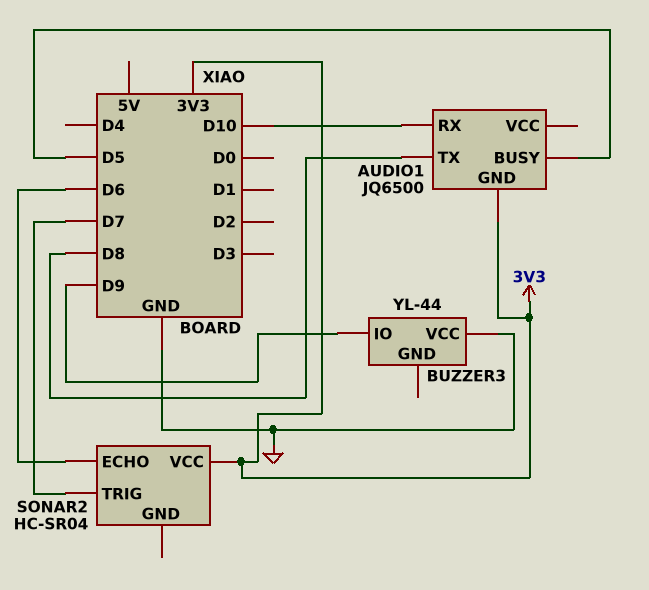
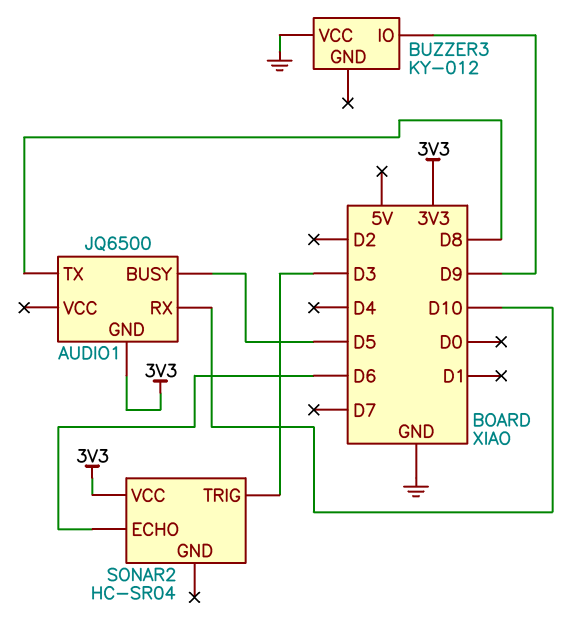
BUZZER3: YL-44 -> KY-012
SONAR2 pin TRIG: D7 -> D3

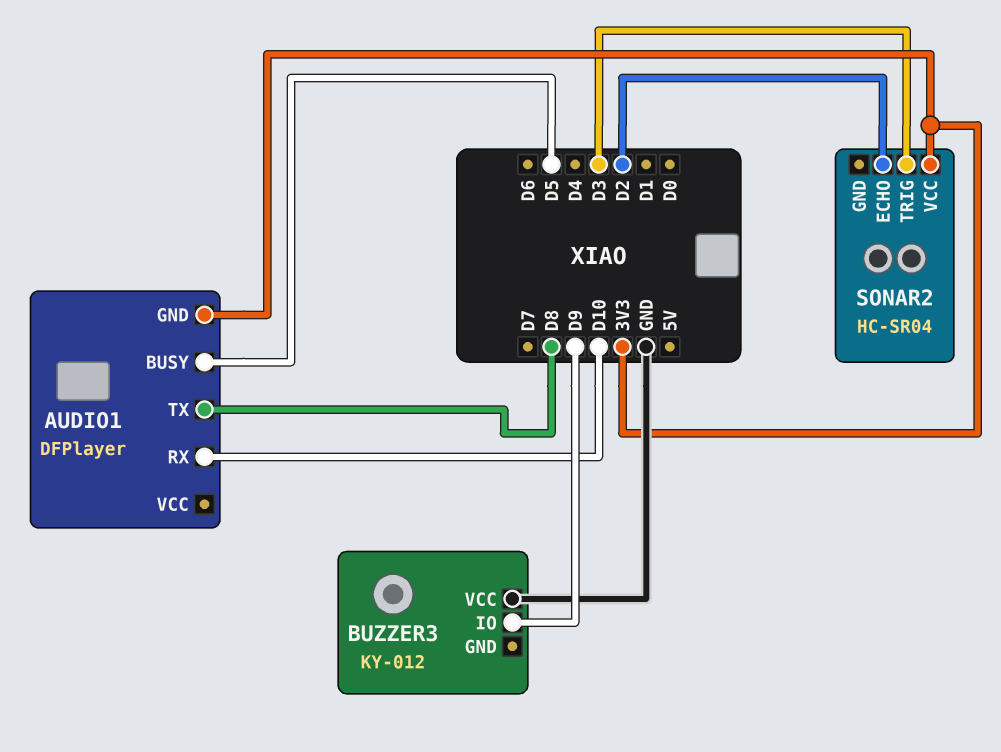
AUDIO1: JQ6500 -> DFPlayer
SONAR2 pin ECHO: D6 -> D2

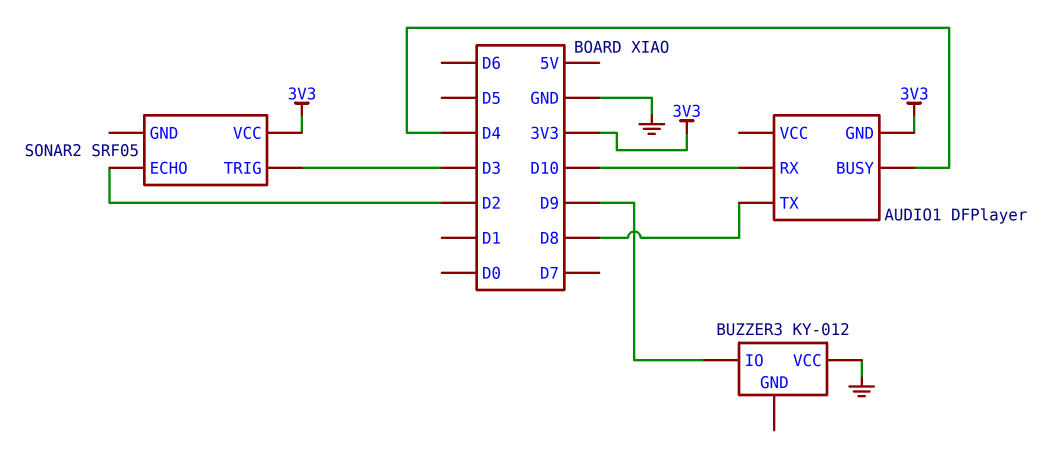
AUDIO1 pin BUSY: D5 -> D4
SONAR2: HC-SR04 -> SRF05

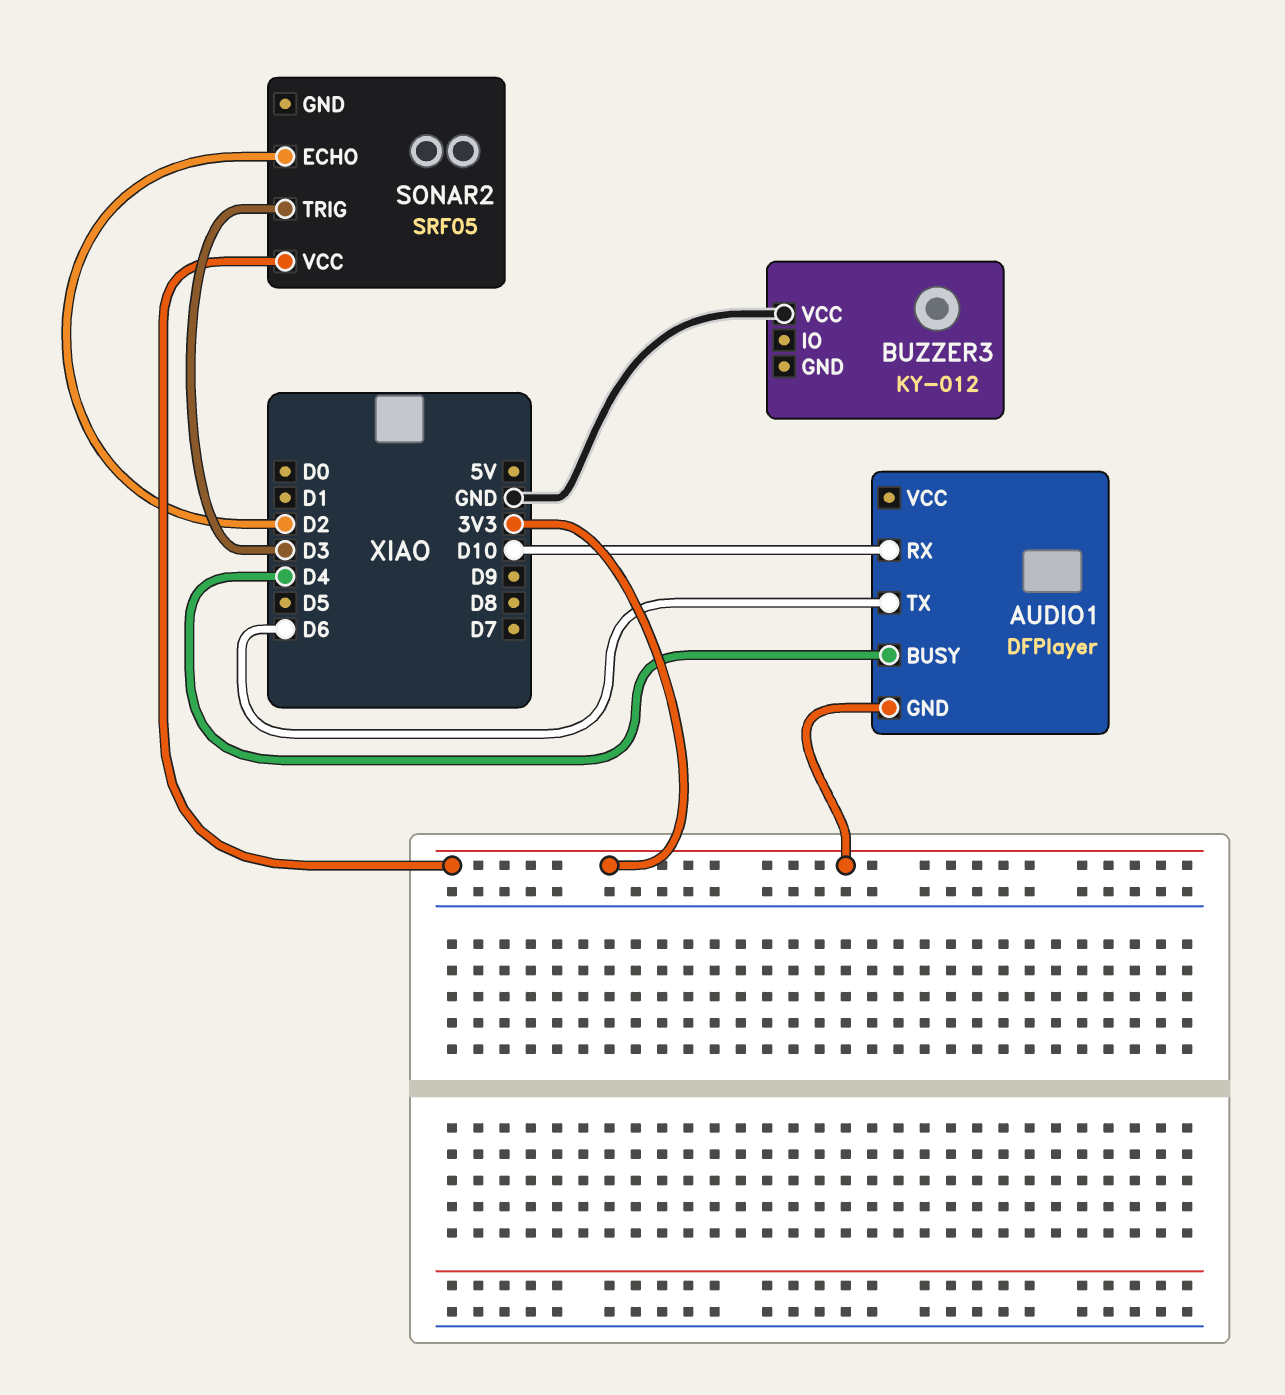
AUDIO1 pin TX: D8 -> D6
BUZZER3 pin IO: D9 -> none

